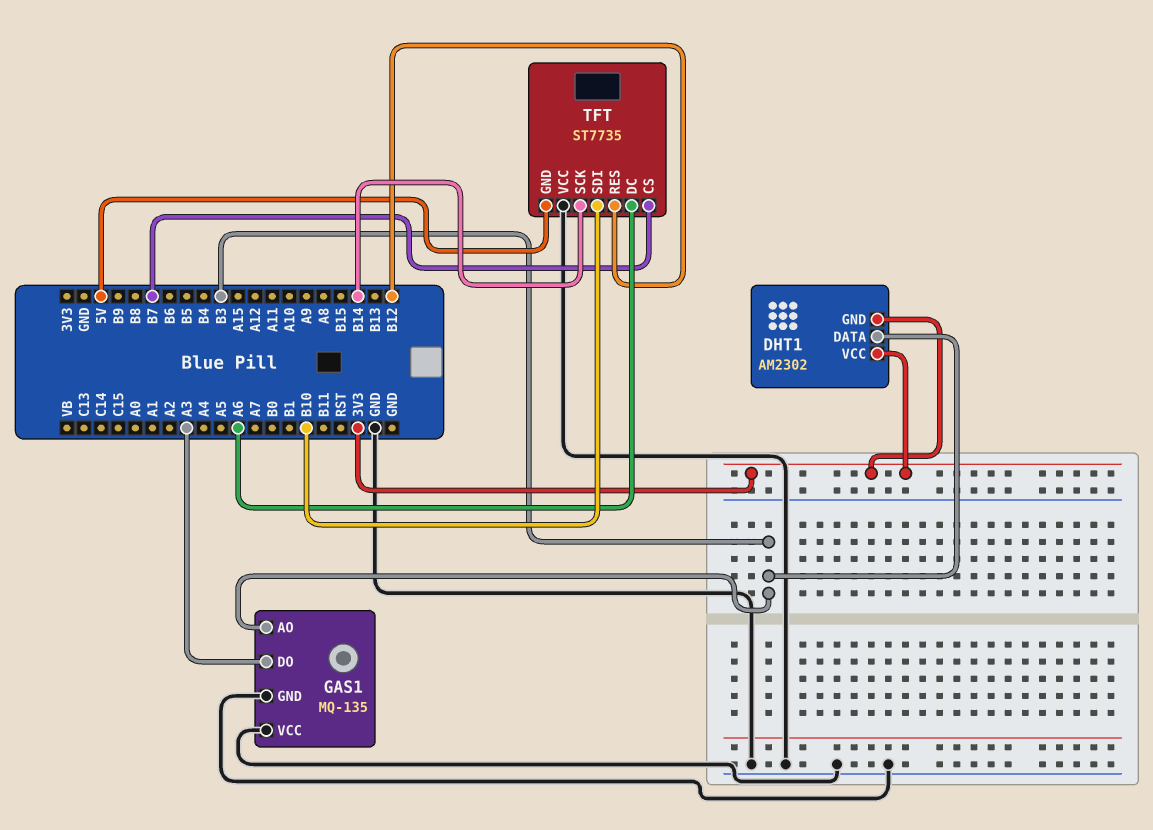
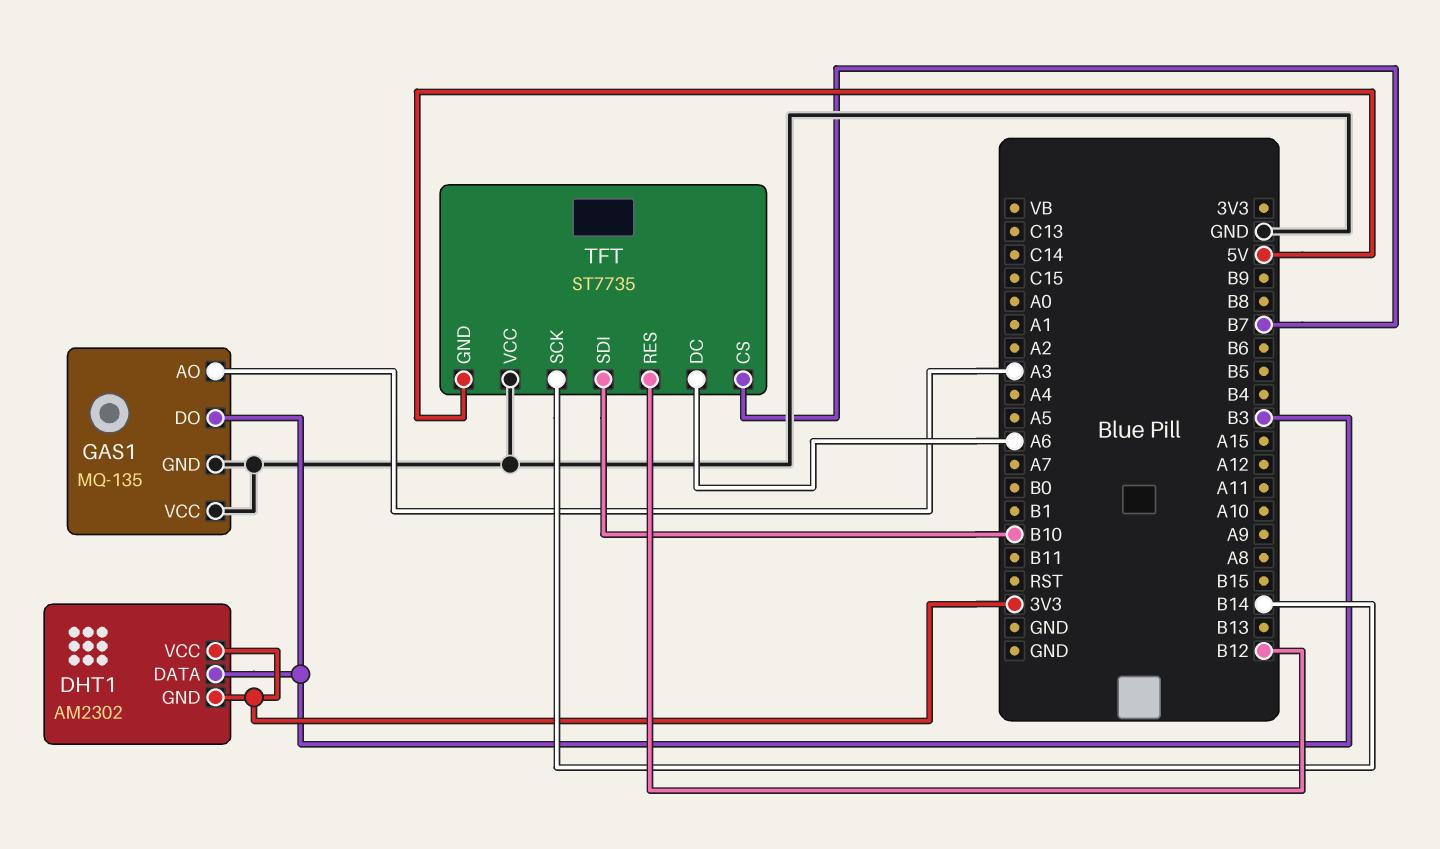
GAS1 pin AO: B3 -> A3
GAS1 pin DO: A3 -> B3

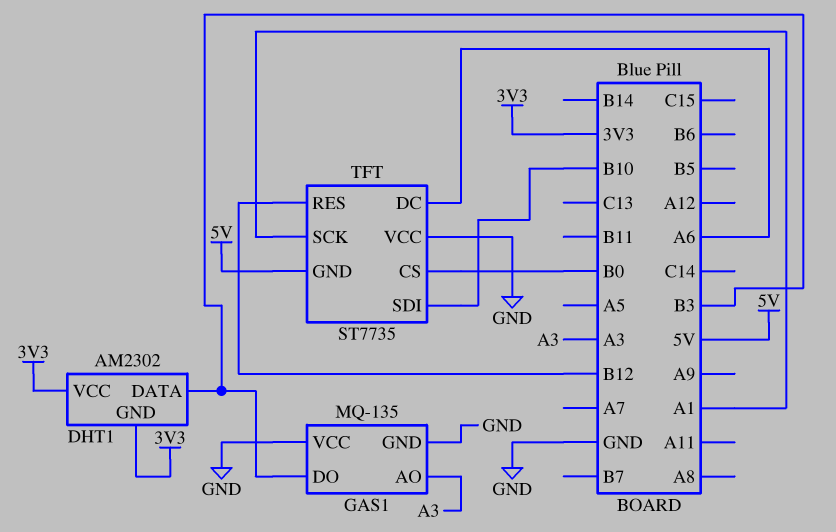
TFT pin CS: B7 -> B0
TFT pin SCK: B14 -> A1

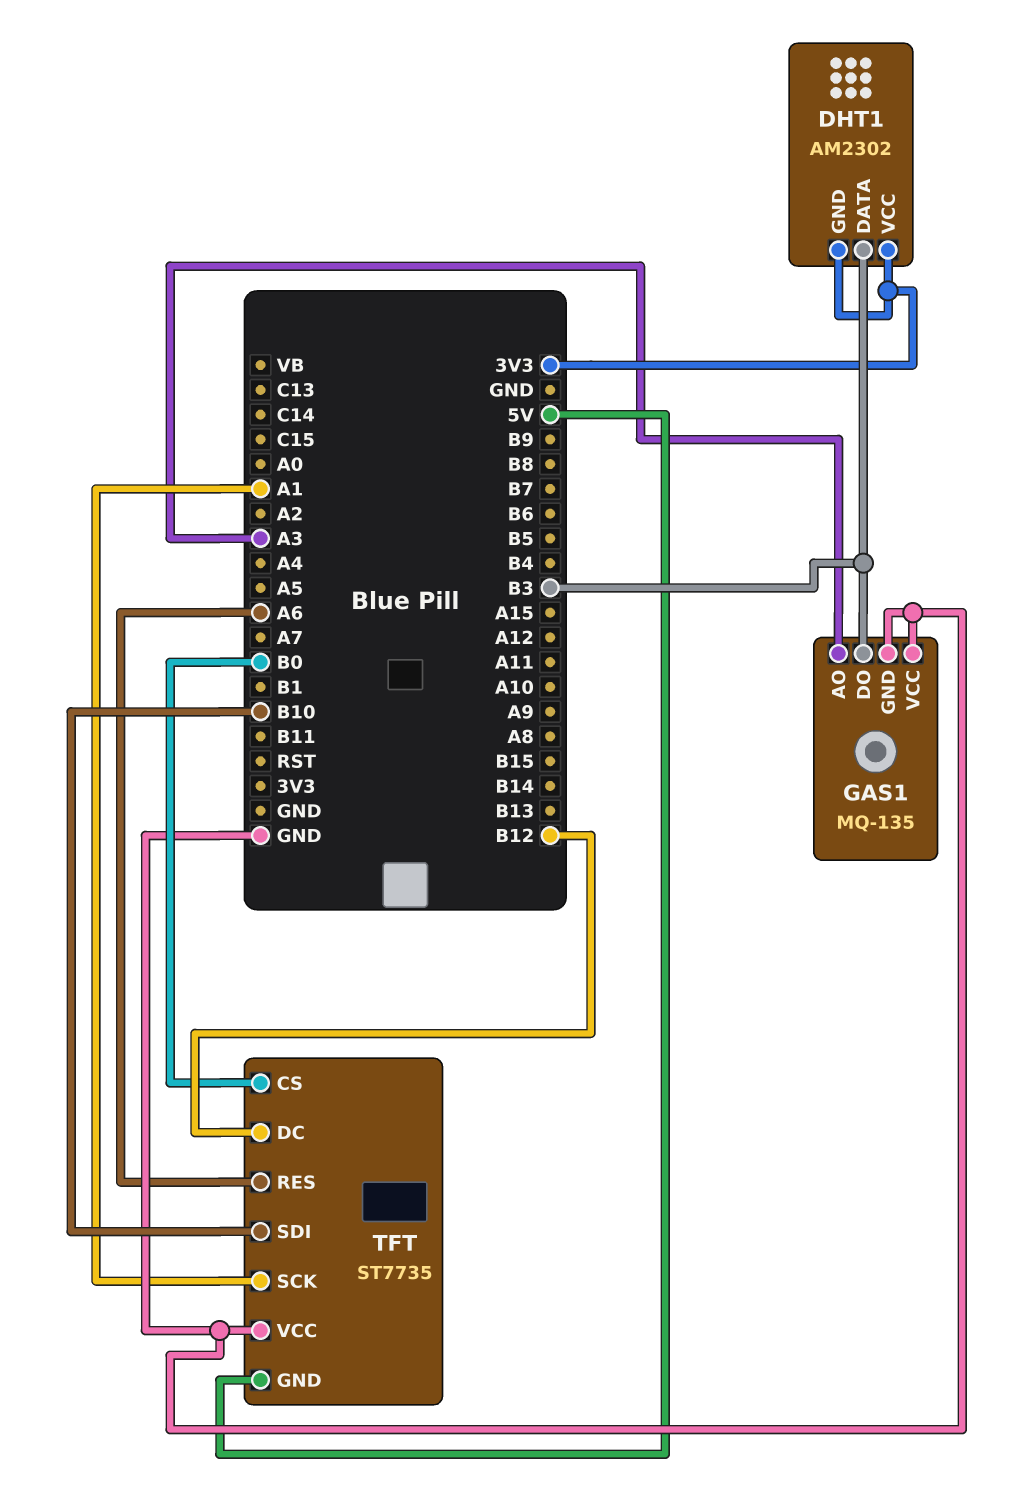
TFT pin DC: A6 -> B12
TFT pin RES: B12 -> A6

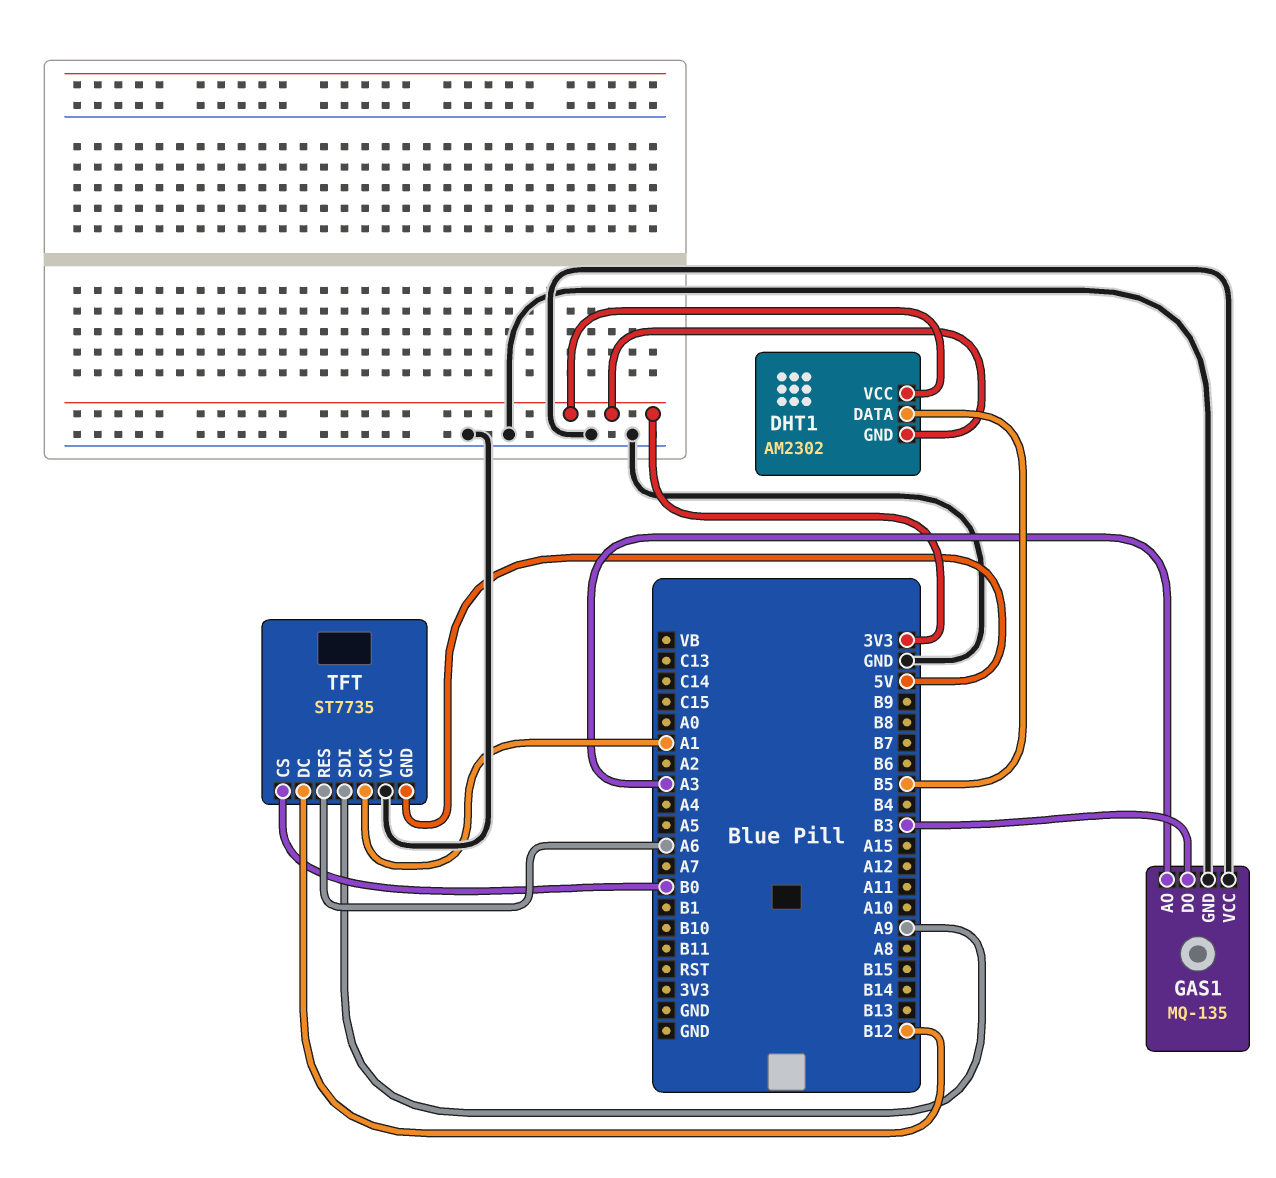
DHT1 pin DATA: B3 -> B5
TFT pin SDI: B10 -> A9

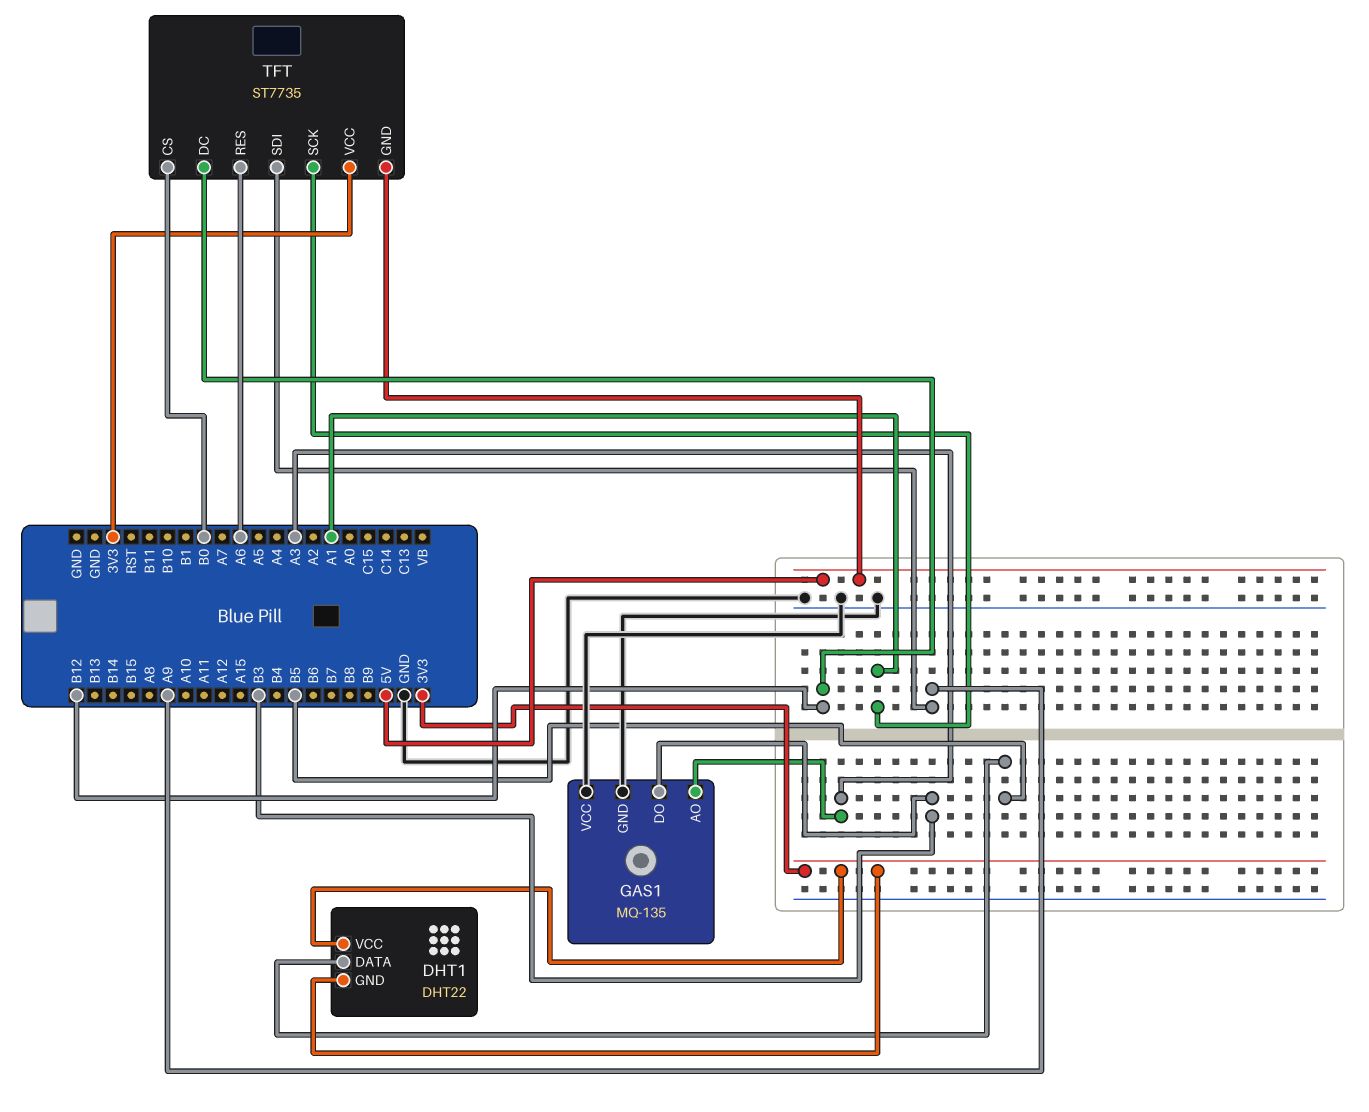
DHT1: AM2302 -> DHT22
TFT pin VCC: GND -> 3V3

